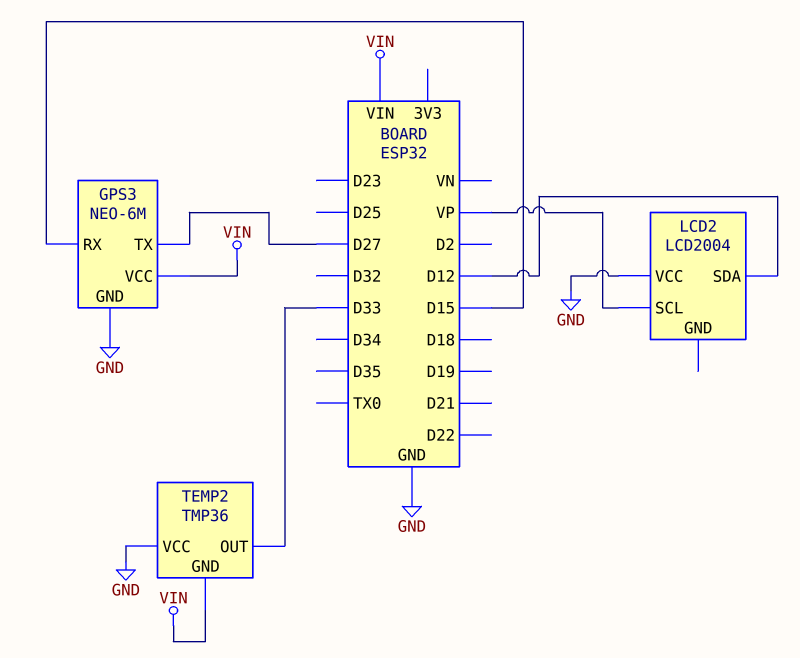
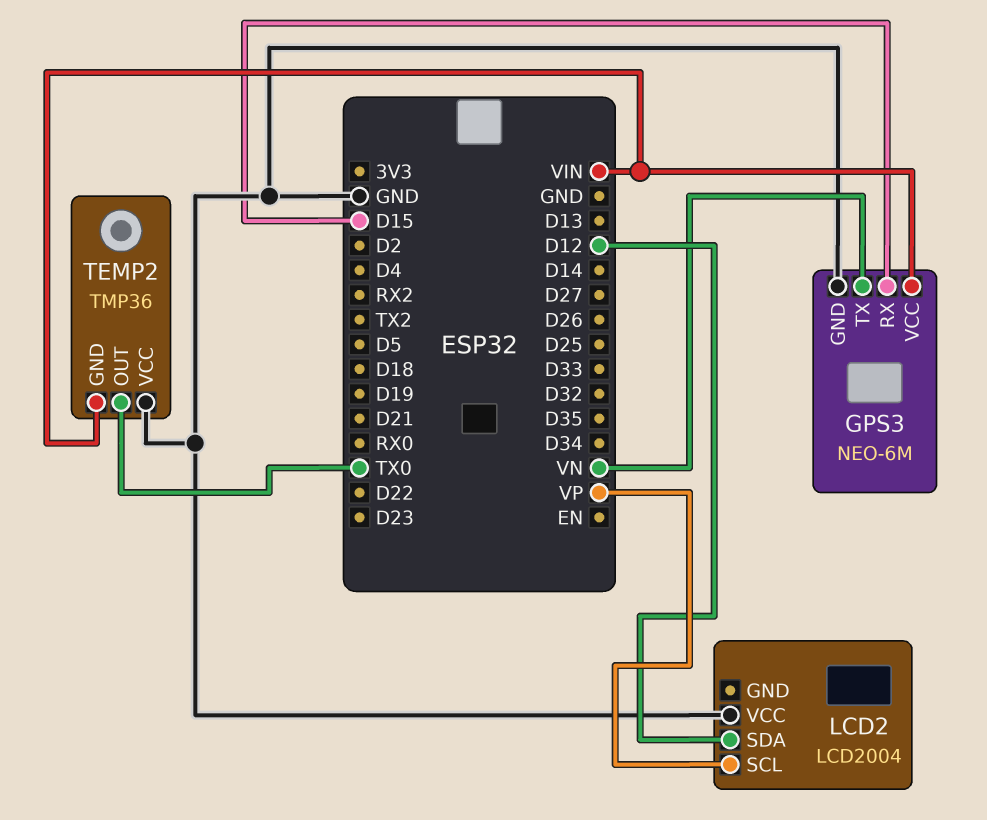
GPS3 pin TX: D27 -> VN
TEMP2 pin OUT: D33 -> TX0

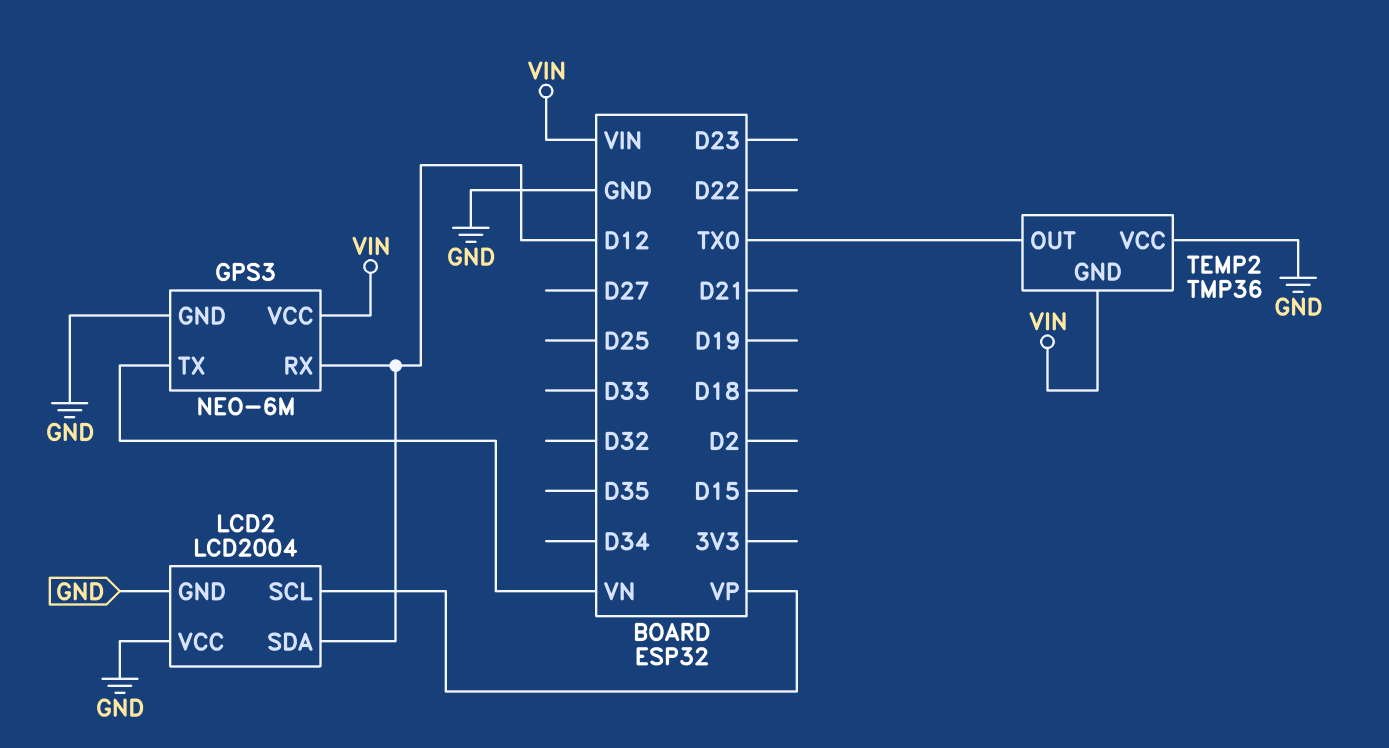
GPS3 pin RX: D15 -> D12
LCD2 pin GND: none -> GND

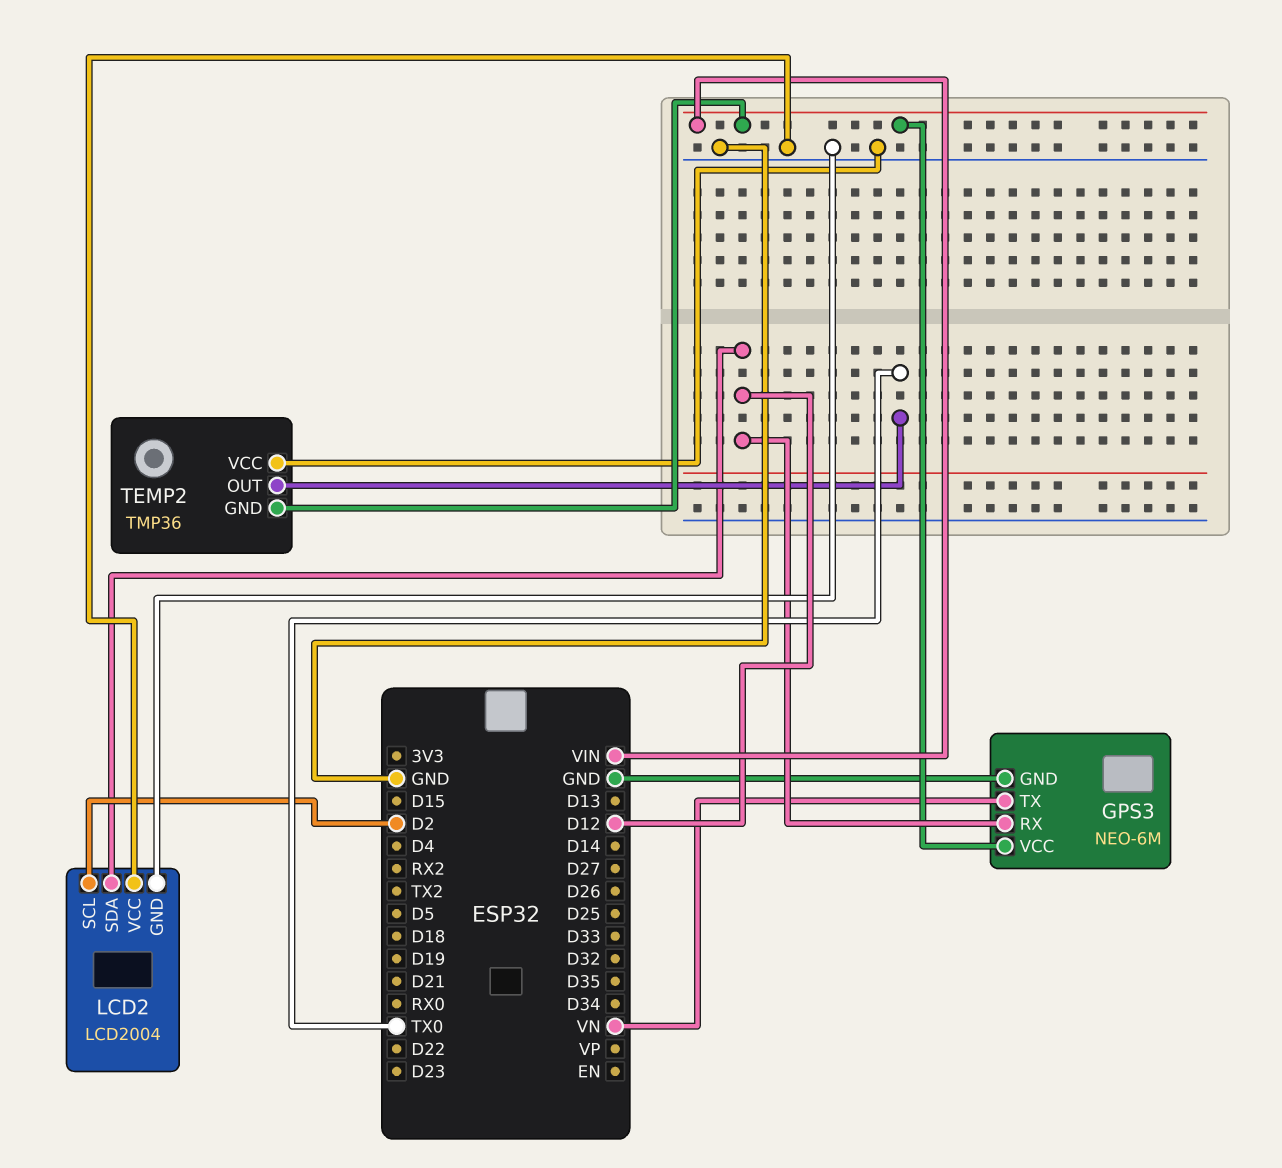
LCD2 pin SCL: VP -> D2

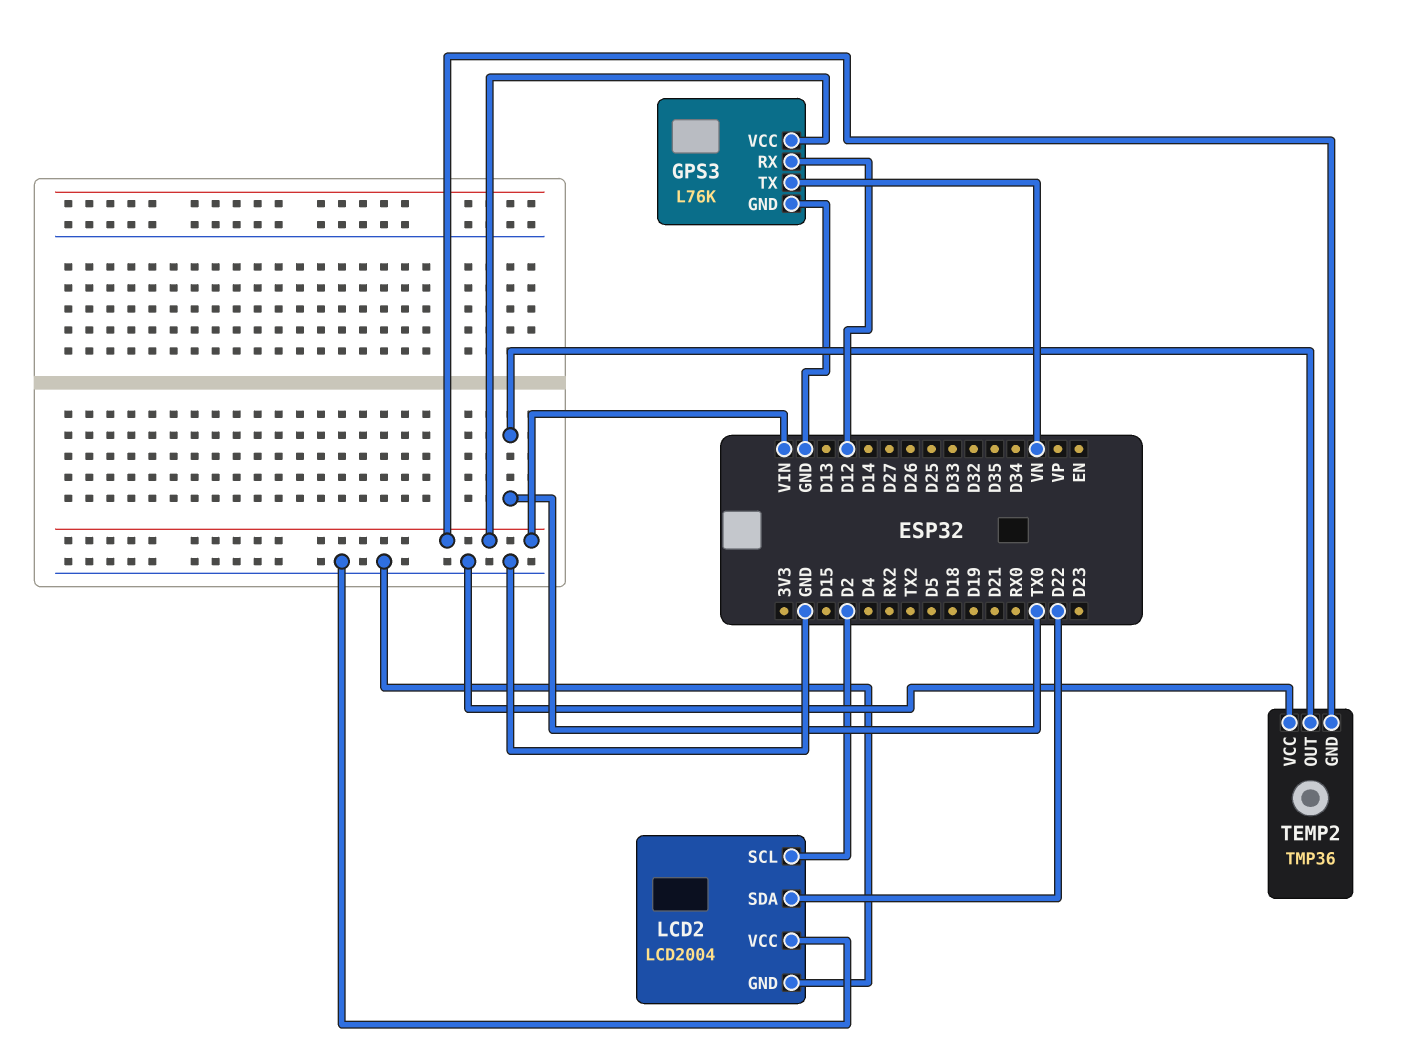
GPS3: NEO-6M -> L76K
LCD2 pin SDA: D12 -> D22

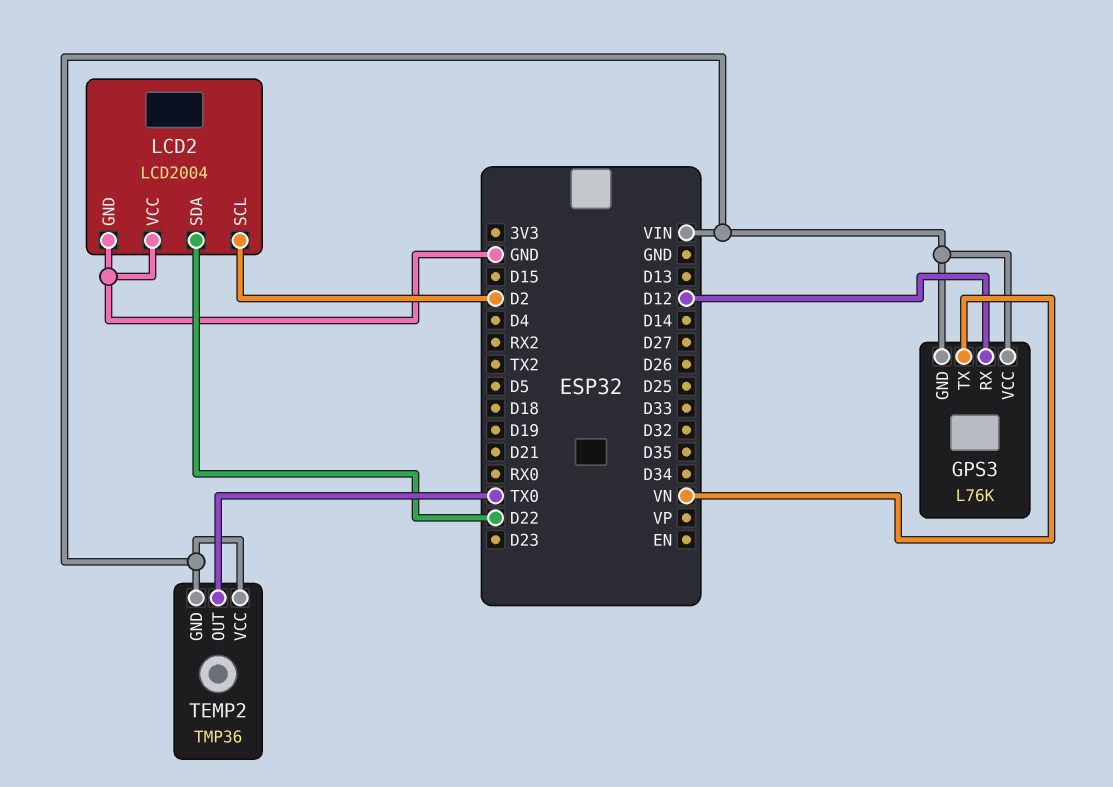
GPS3 pin GND: GND -> VIN
TEMP2 pin VCC: GND -> VIN

